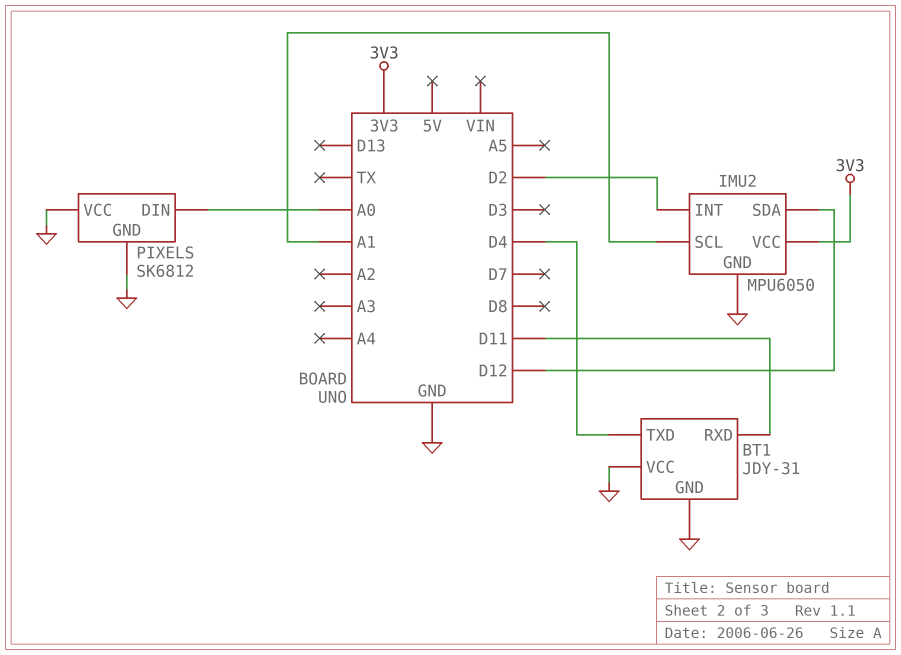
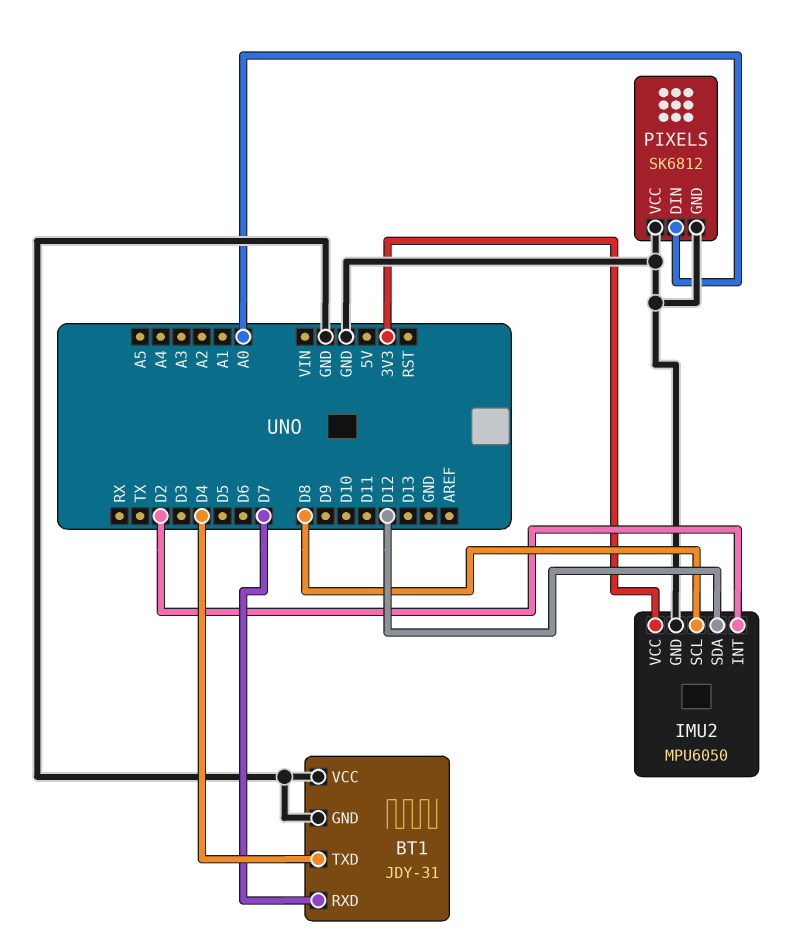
BT1 pin RXD: D11 -> D7
IMU2 pin SCL: A1 -> D8

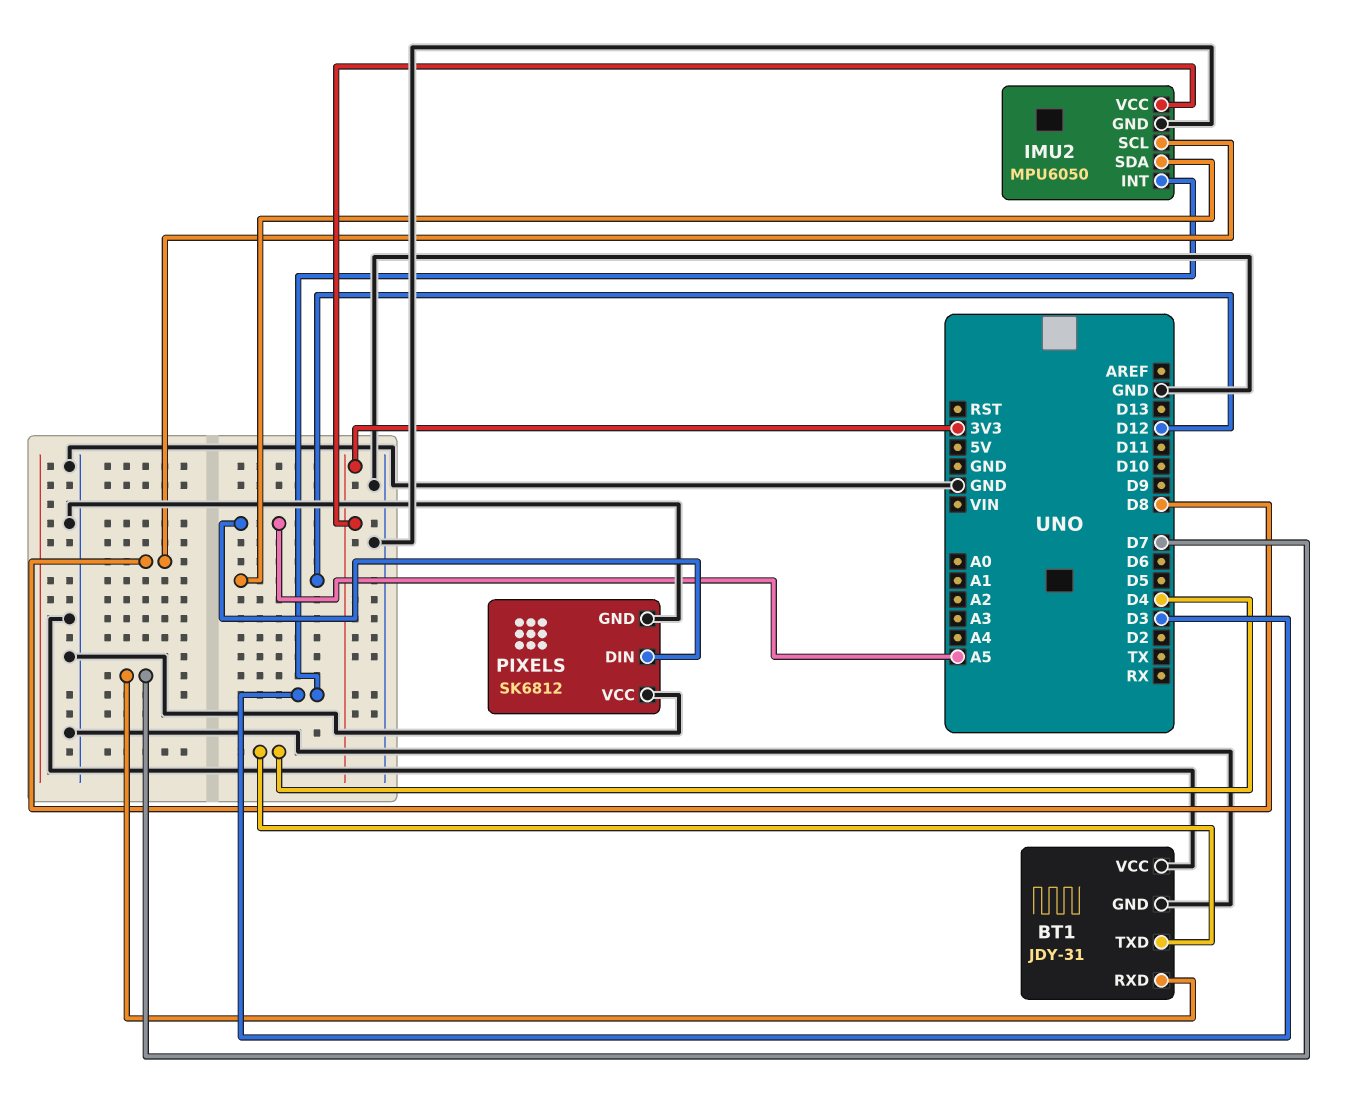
IMU2 pin INT: D2 -> D3
PIXELS pin DIN: A0 -> A5

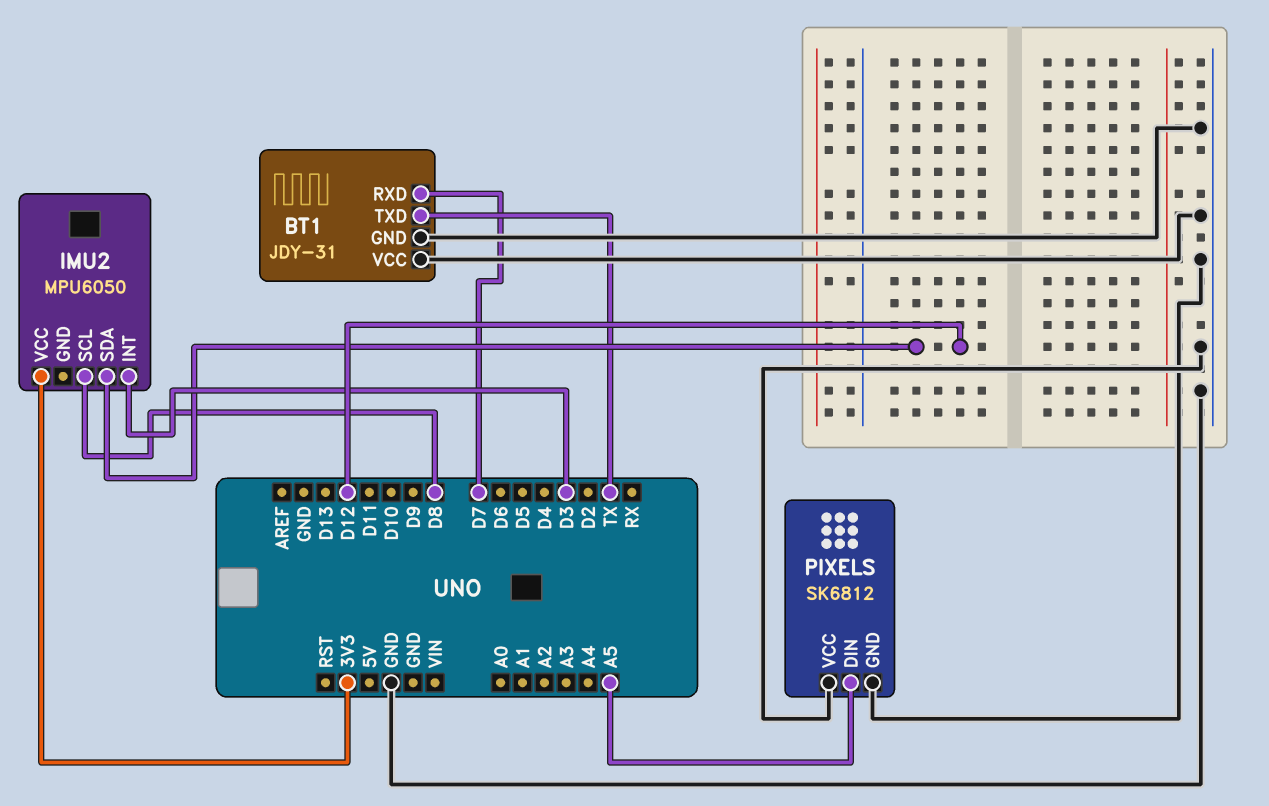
BT1 pin TXD: D4 -> TX
IMU2 pin GND: GND -> none

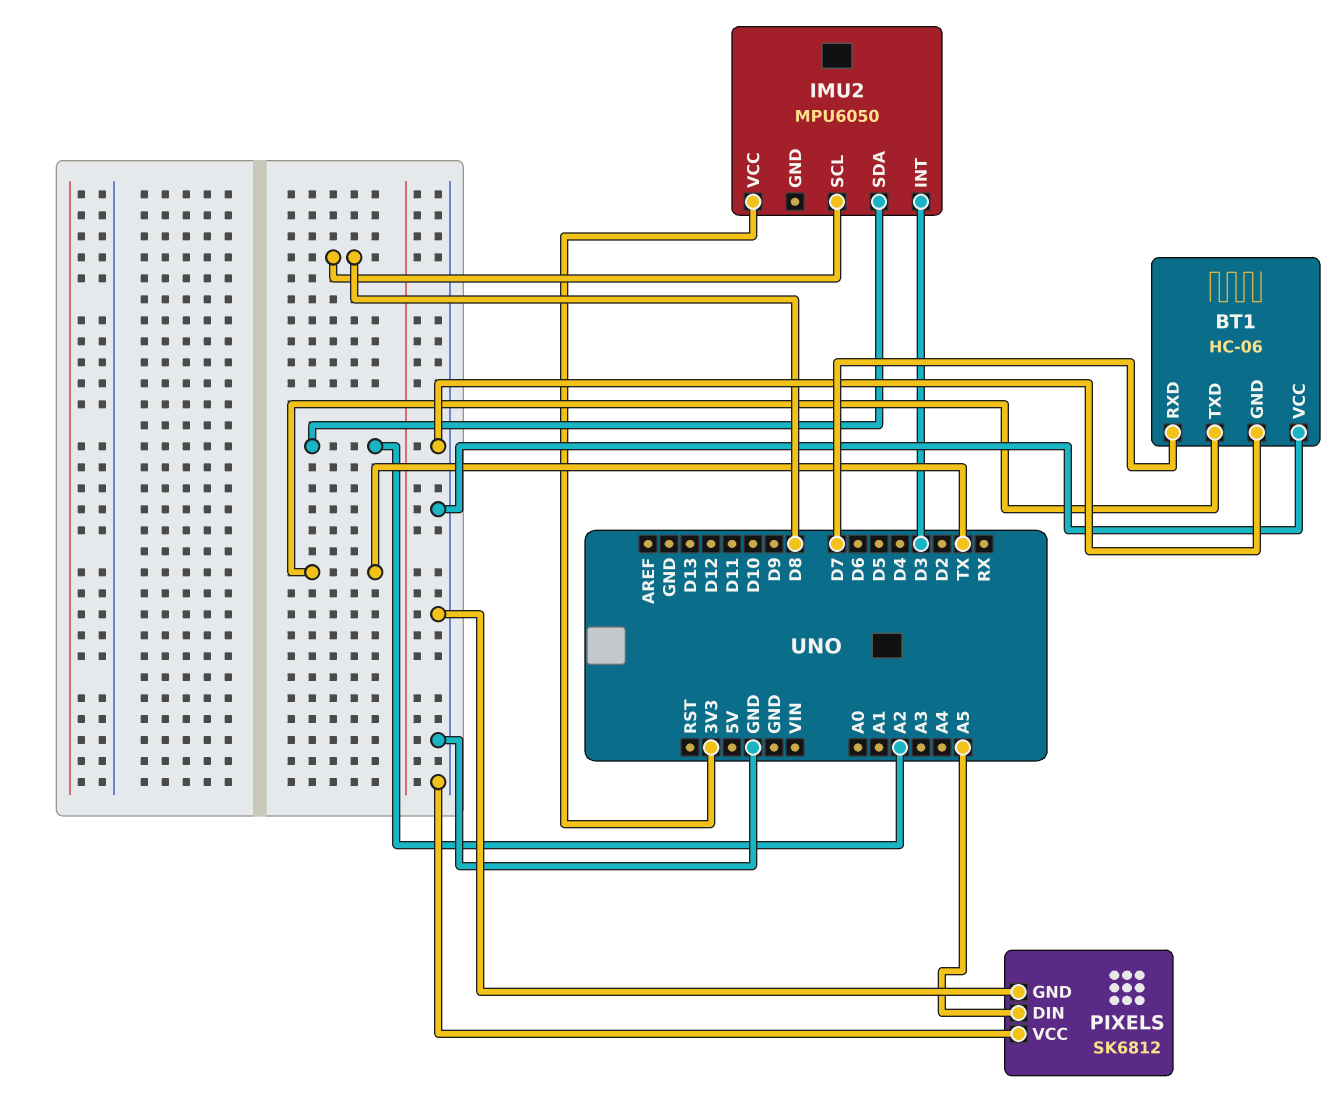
BT1: JDY-31 -> HC-06
IMU2 pin SDA: D12 -> A2

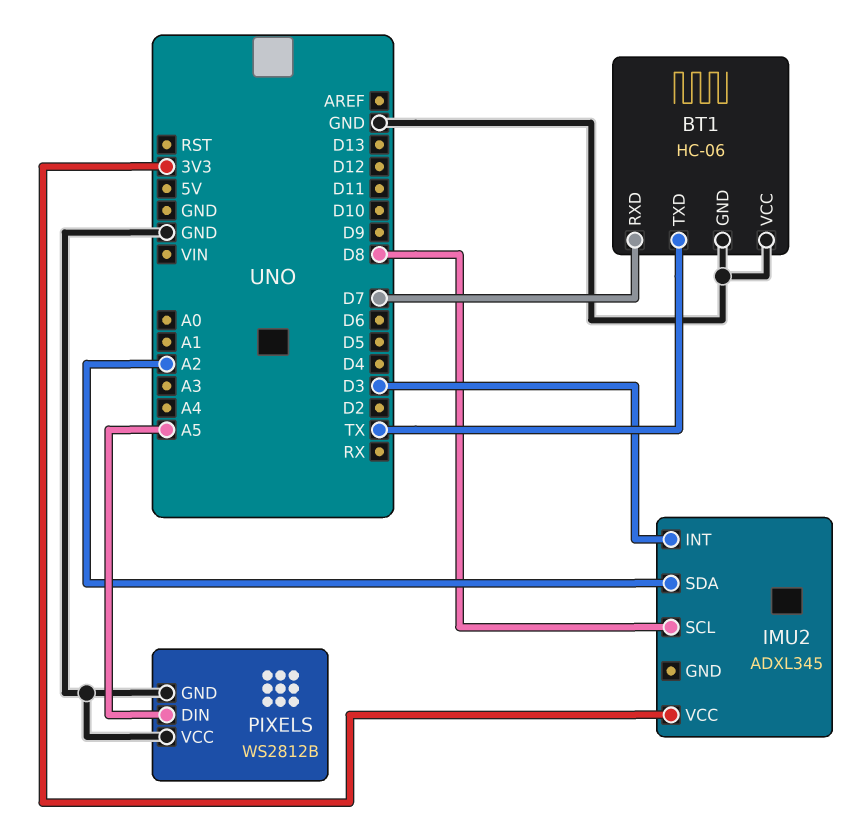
IMU2: MPU6050 -> ADXL345
PIXELS: SK6812 -> WS2812B

